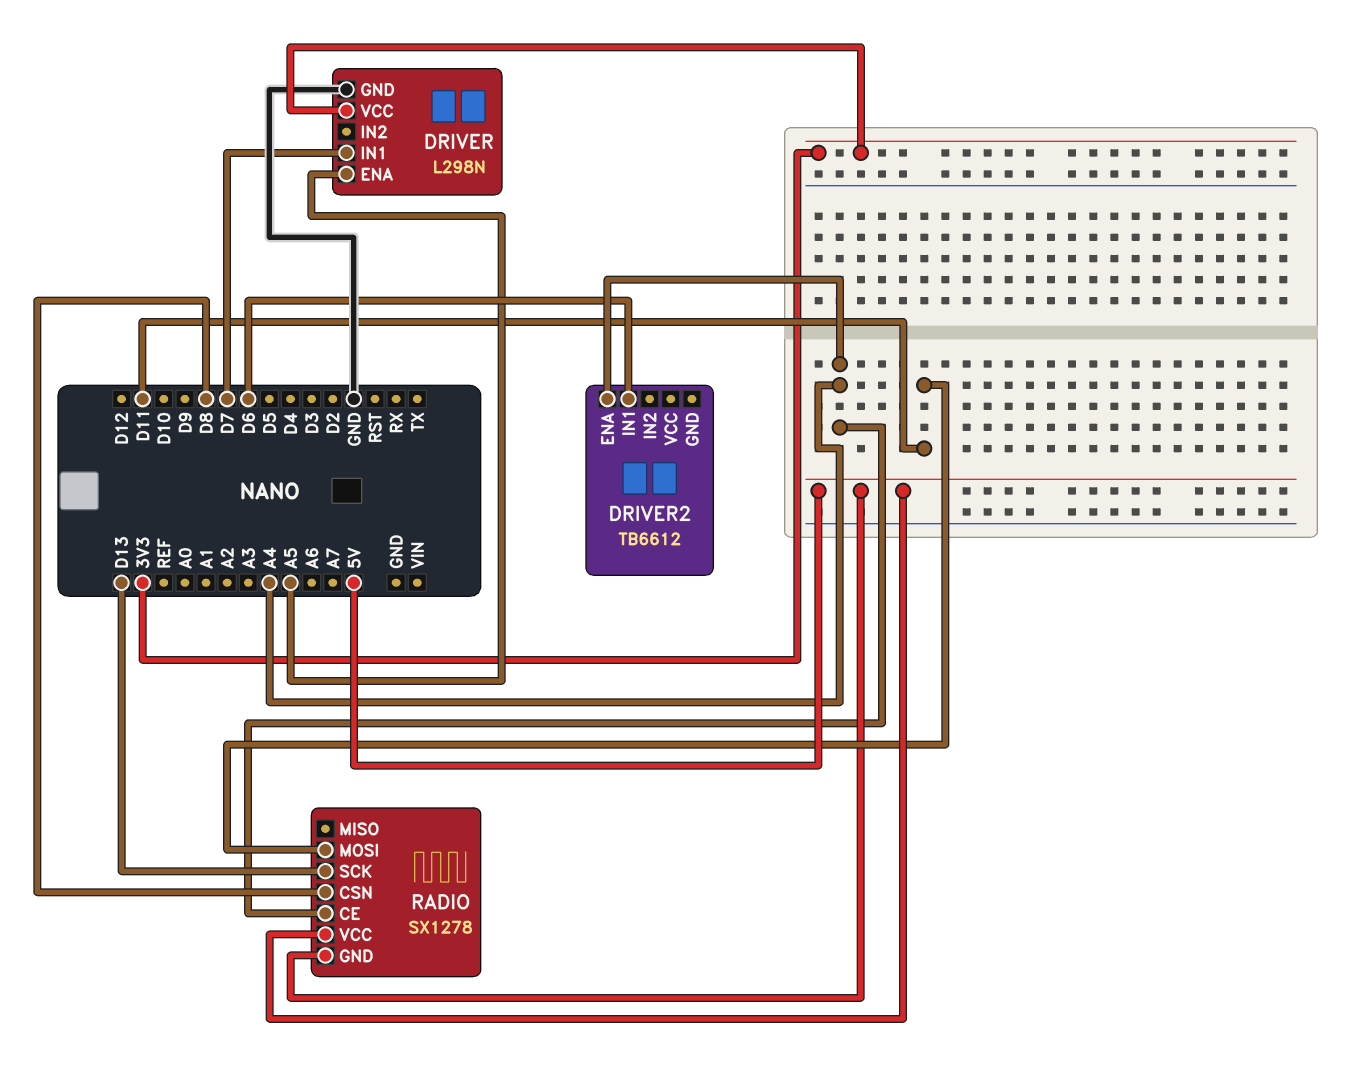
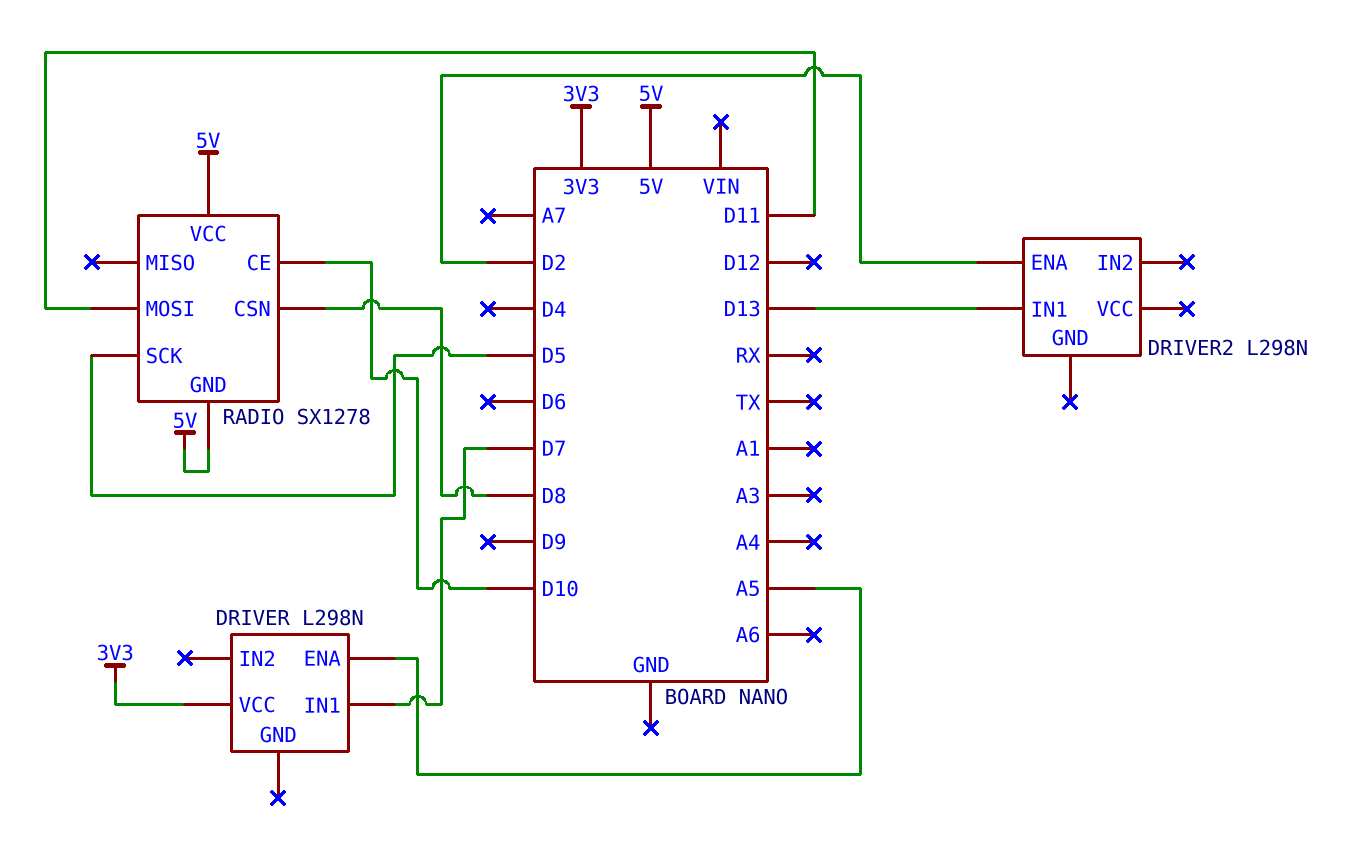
DRIVER pin GND: GND -> none
DRIVER2: TB6612 -> L298N
DRIVER2 pin ENA: A4 -> D2
DRIVER2 pin IN1: D6 -> D13
RADIO pin CE: A4 -> D10
RADIO pin SCK: D13 -> D5

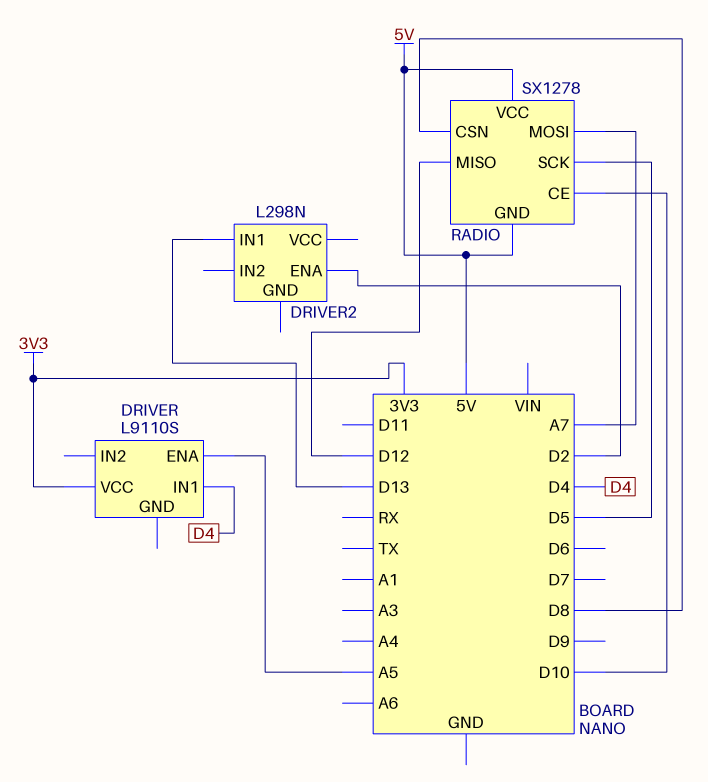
DRIVER: L298N -> L9110S
DRIVER pin IN1: D7 -> D4
RADIO pin MISO: none -> D12
RADIO pin MOSI: D11 -> A7

